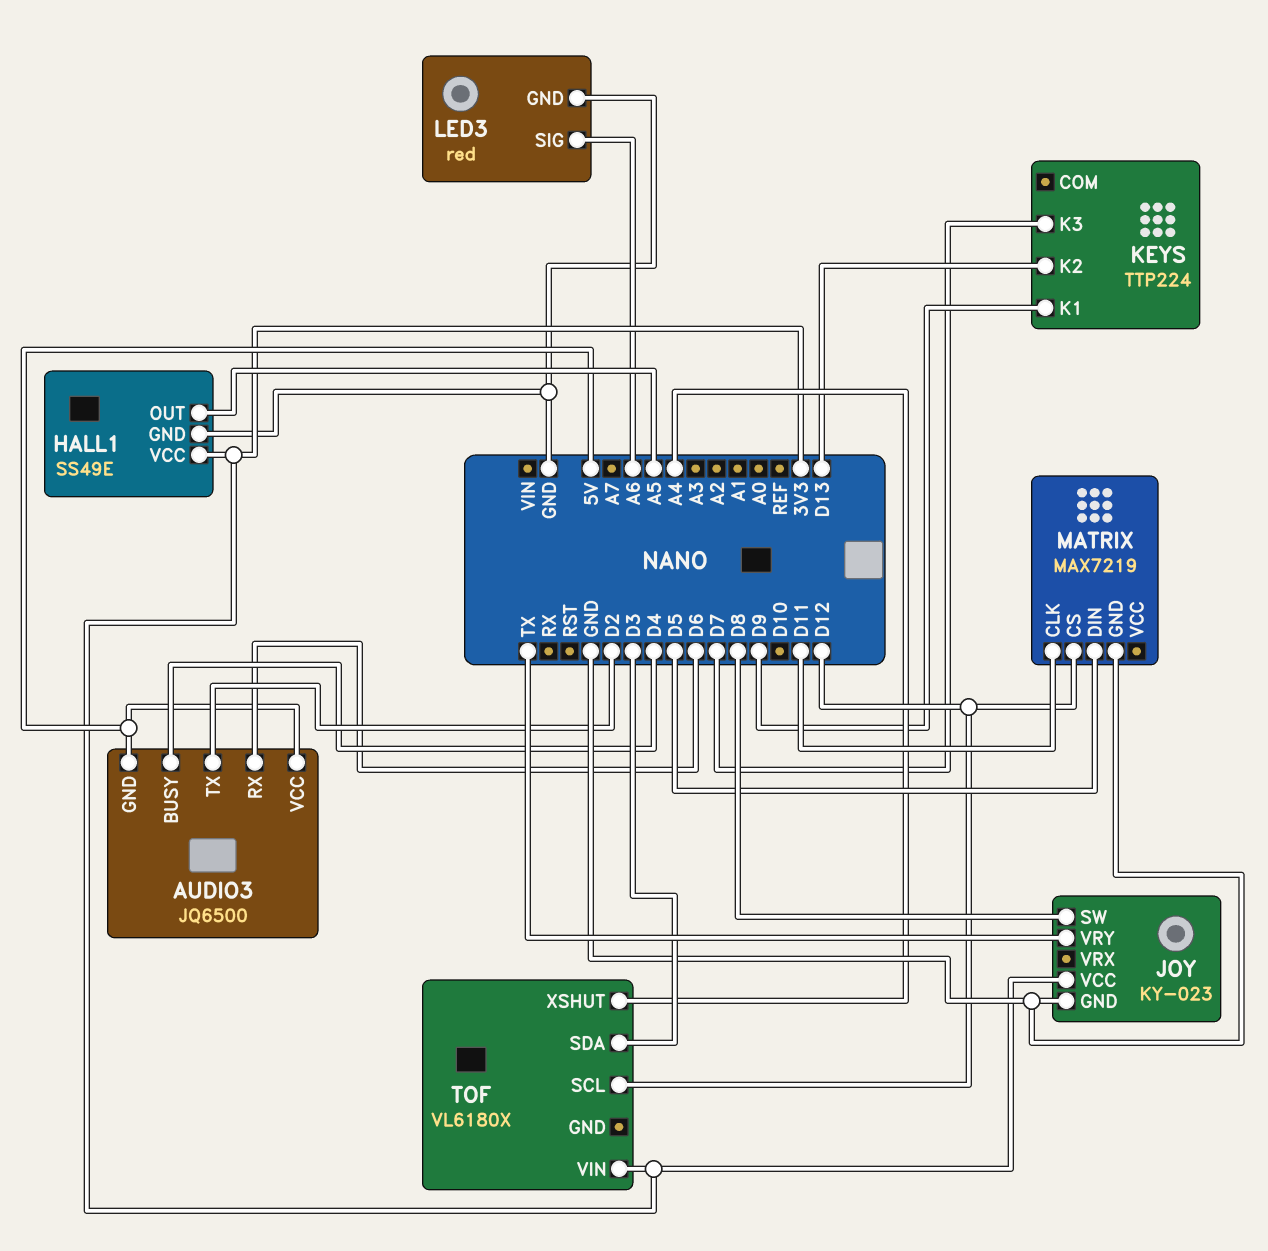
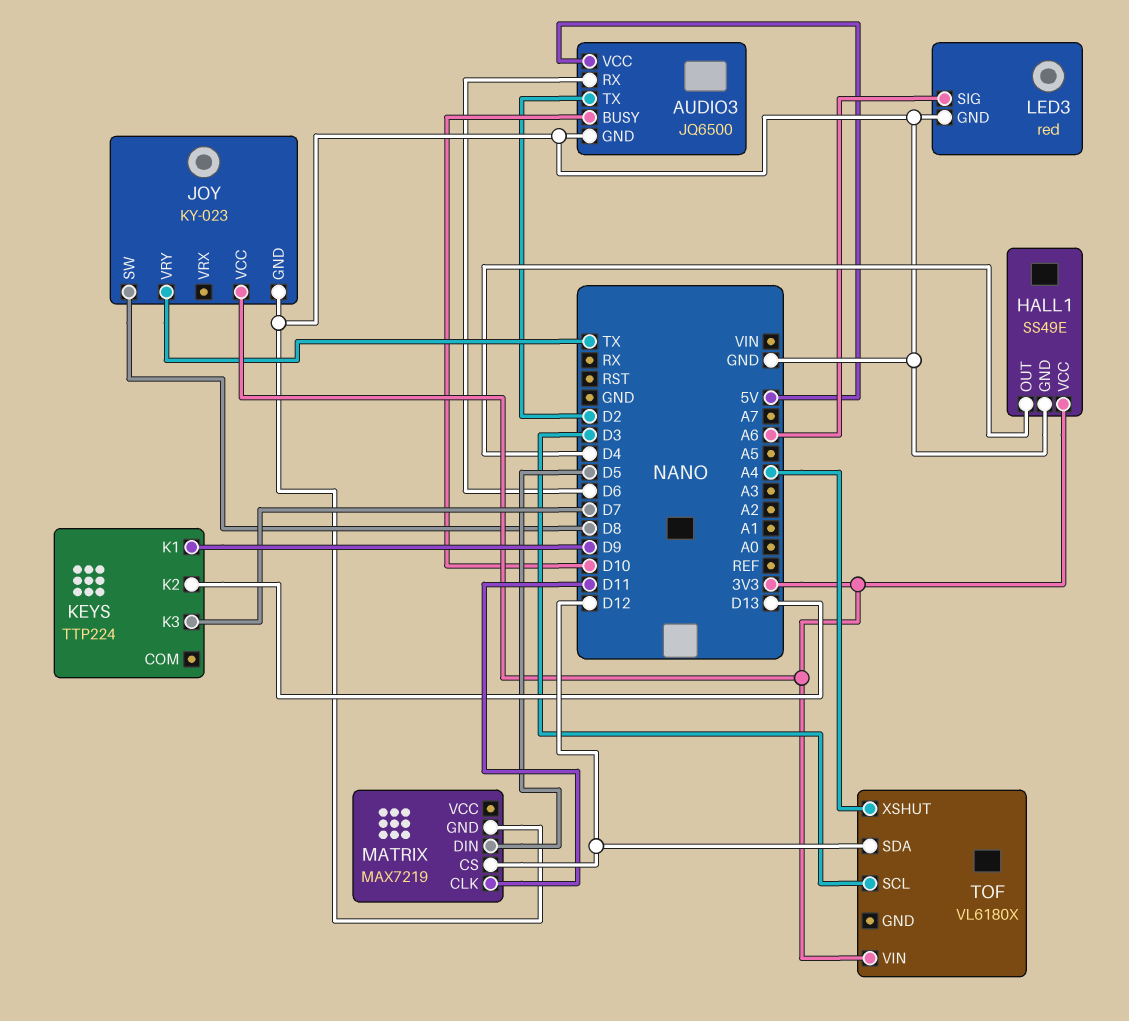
AUDIO3 pin BUSY: D4 -> D10
AUDIO3 pin GND: 5V -> GND
HALL1 pin OUT: A5 -> D4
TOF pin SCL: D12 -> D3
TOF pin SDA: D3 -> D12

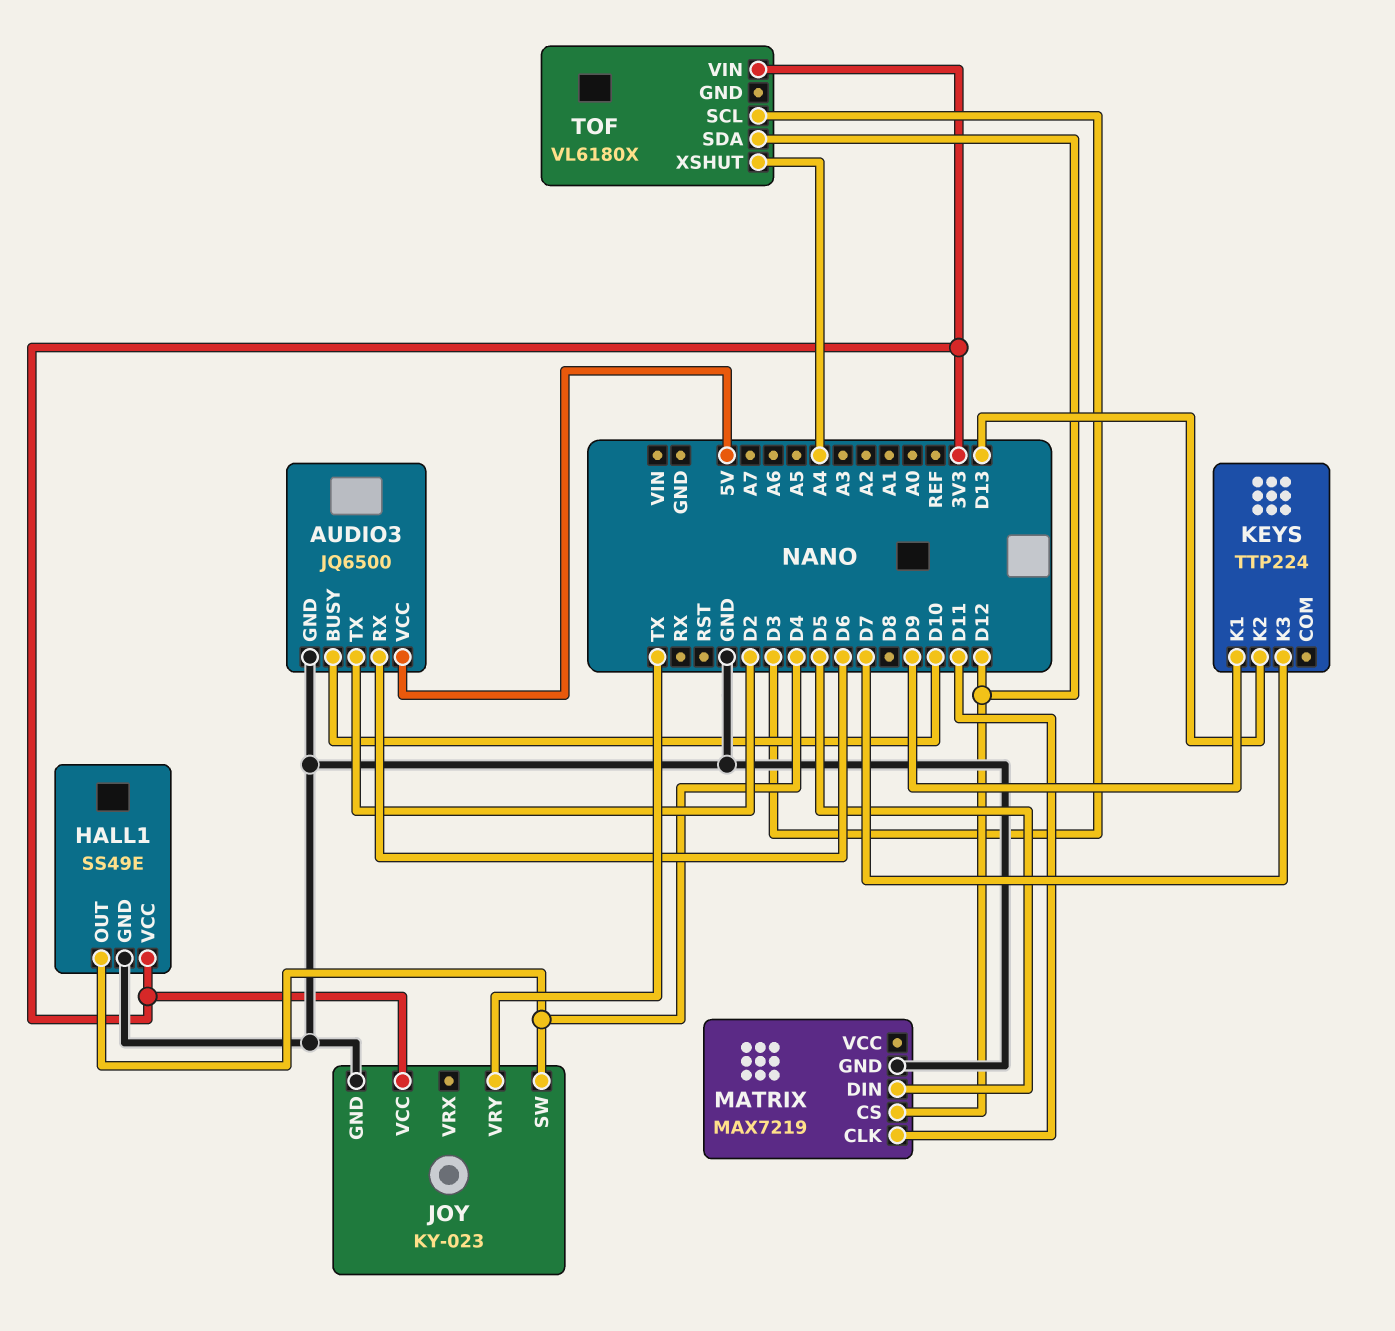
JOY pin SW: D8 -> D4
LED3: red -> none
LED3 pin GND: GND -> none
LED3 pin SIG: A6 -> none

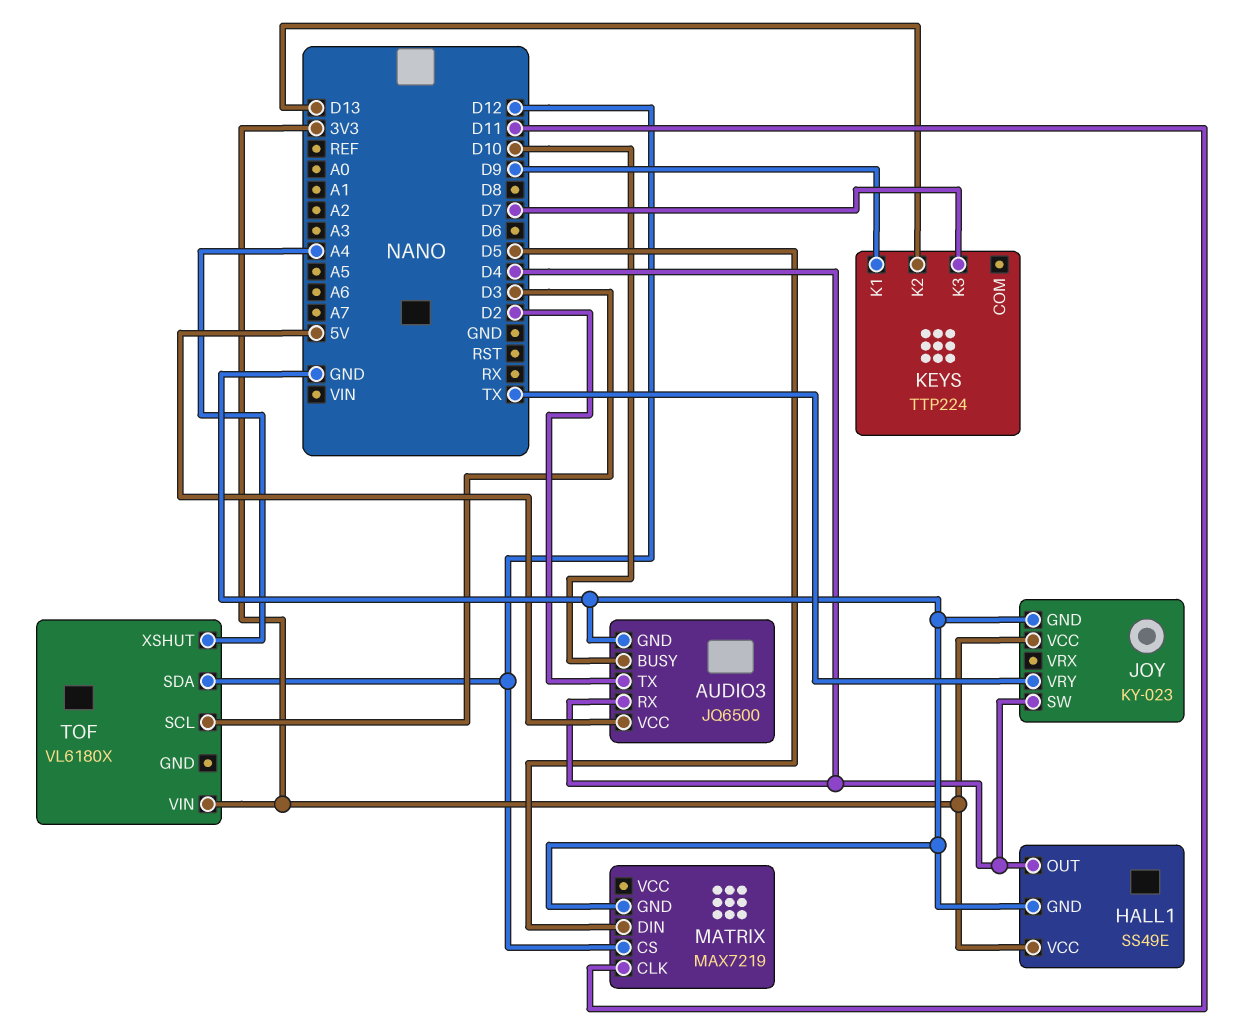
AUDIO3 pin RX: D6 -> D4

